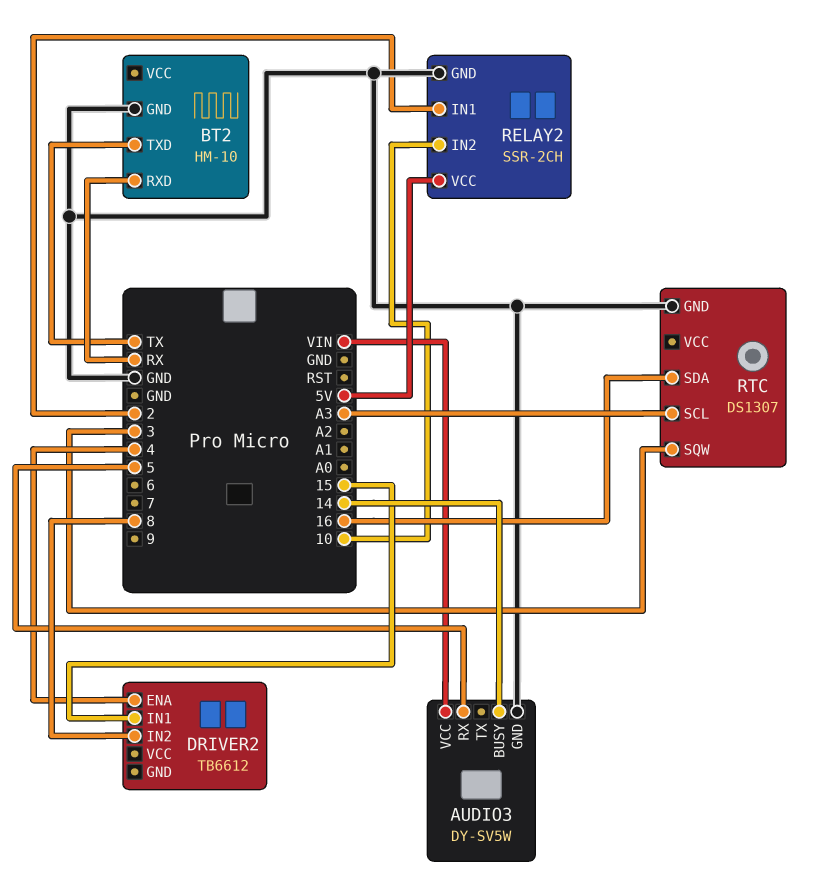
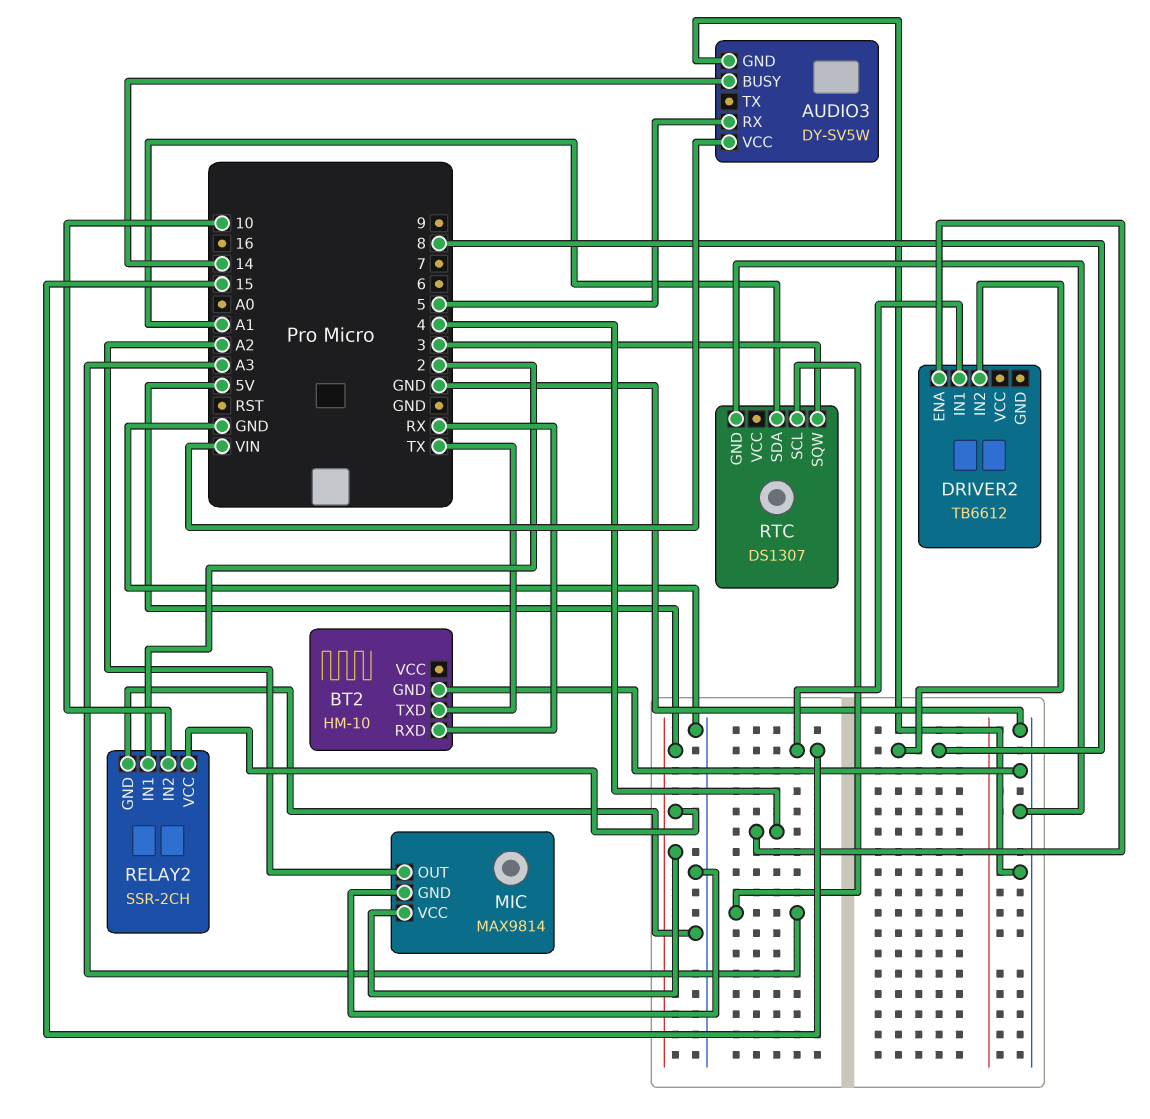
MIC: none -> MAX9814
MIC pin GND: none -> GND
MIC pin OUT: none -> A2
MIC pin VCC: none -> 5V
RTC pin SDA: 16 -> A1

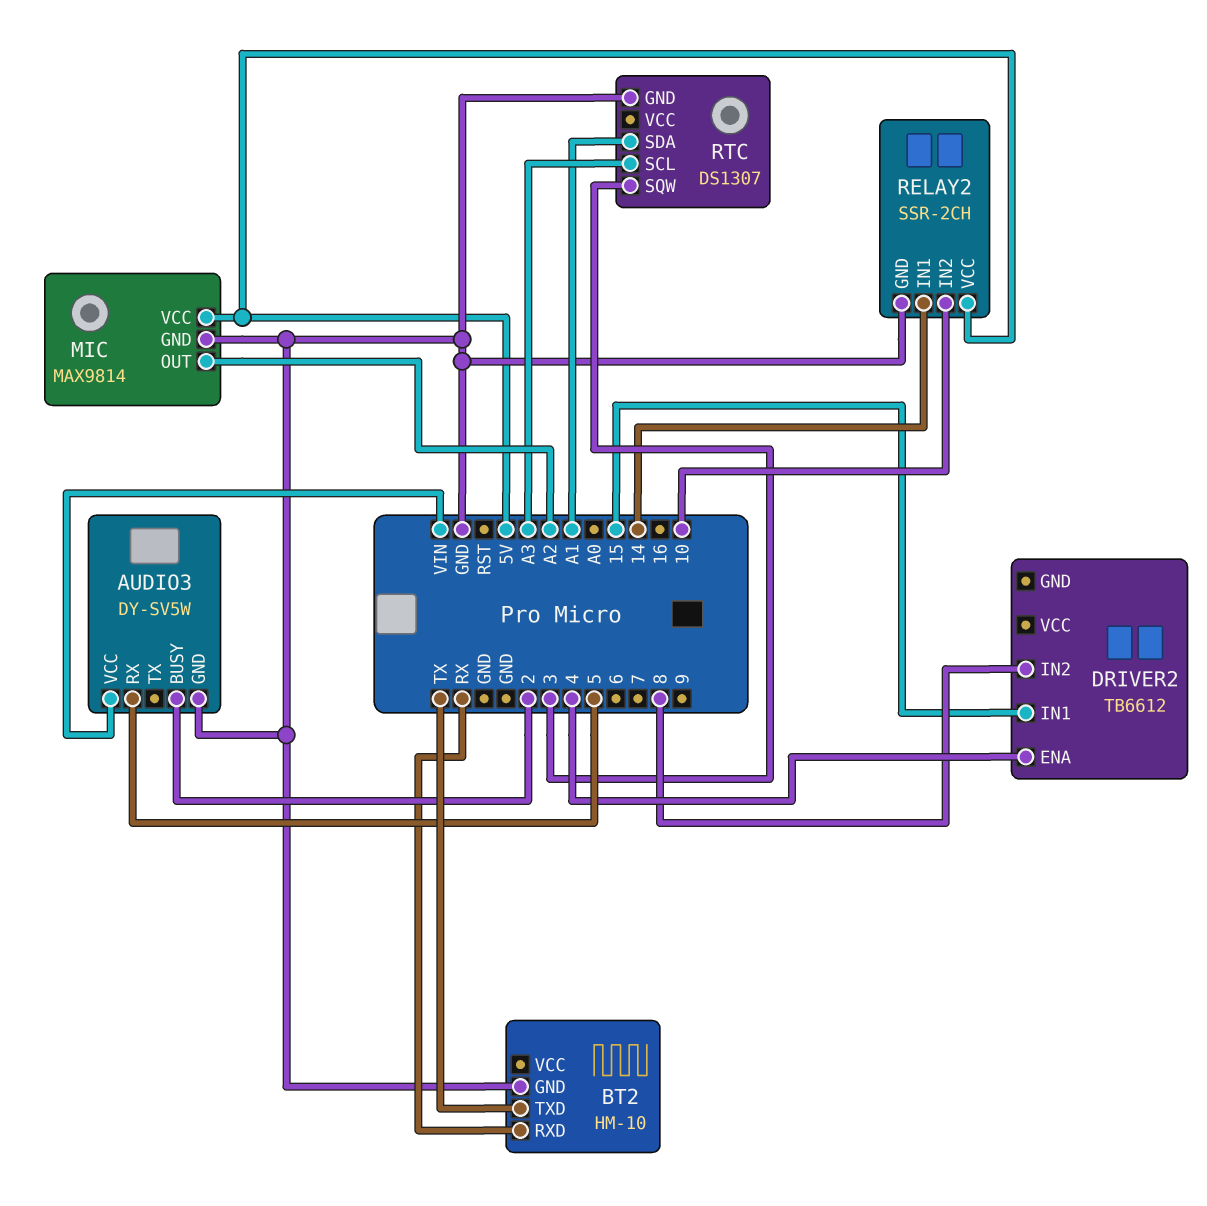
AUDIO3 pin BUSY: 14 -> 2
RELAY2 pin IN1: 2 -> 14

